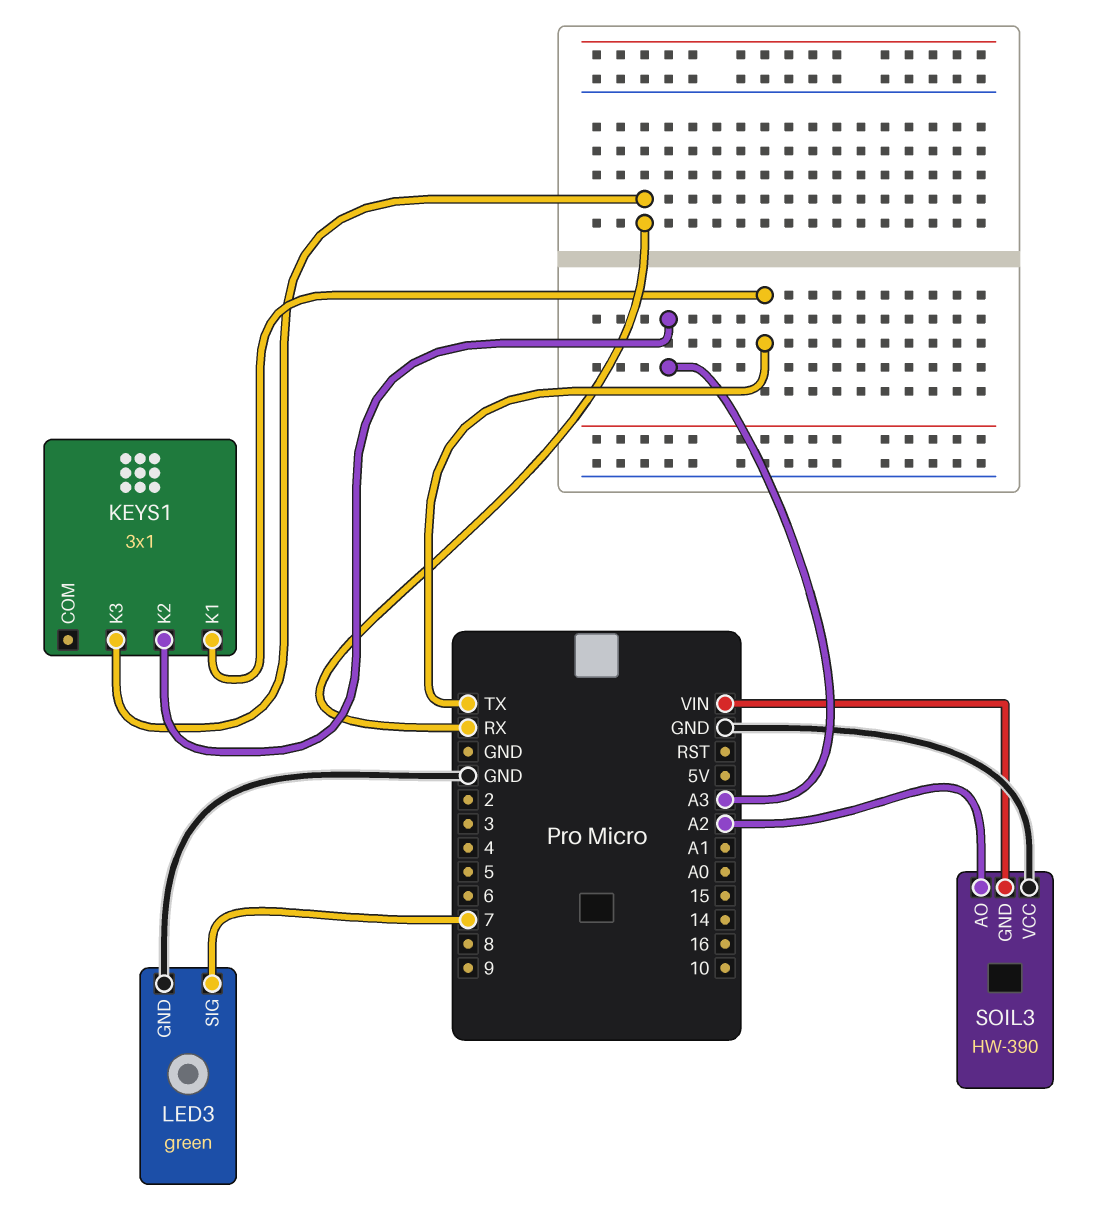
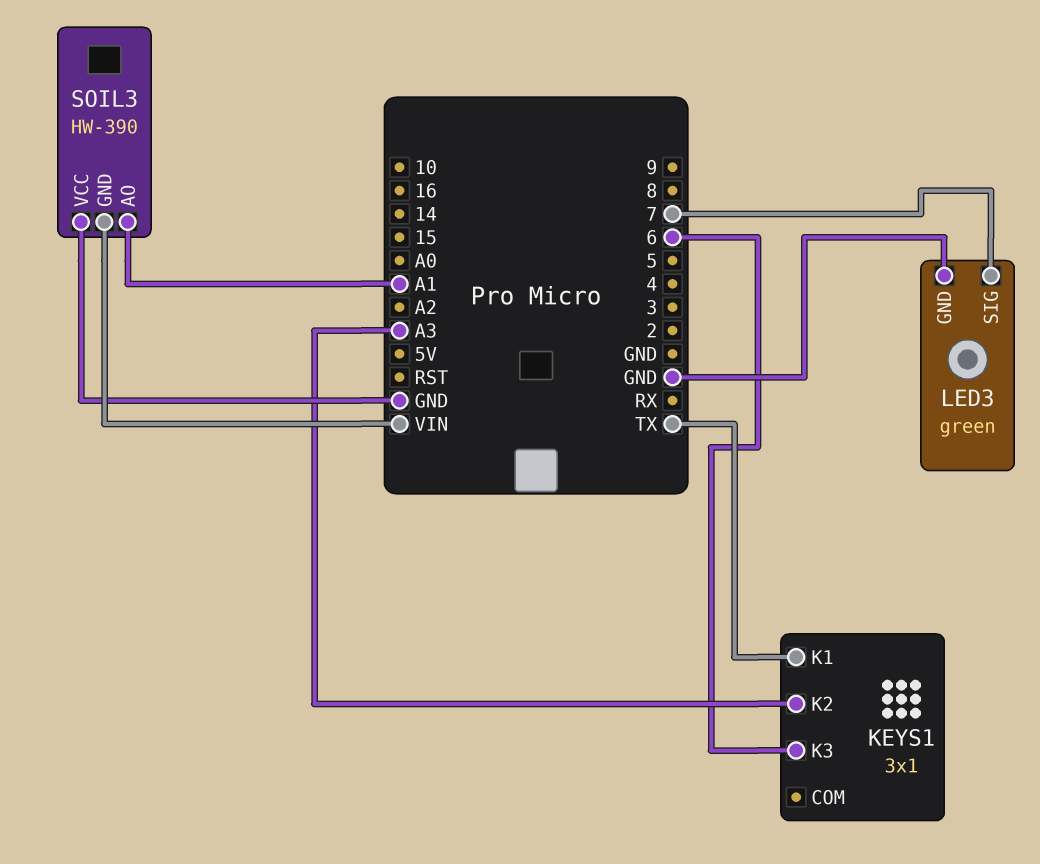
KEYS1 pin K3: RX -> 6
SOIL3 pin AO: A2 -> A1

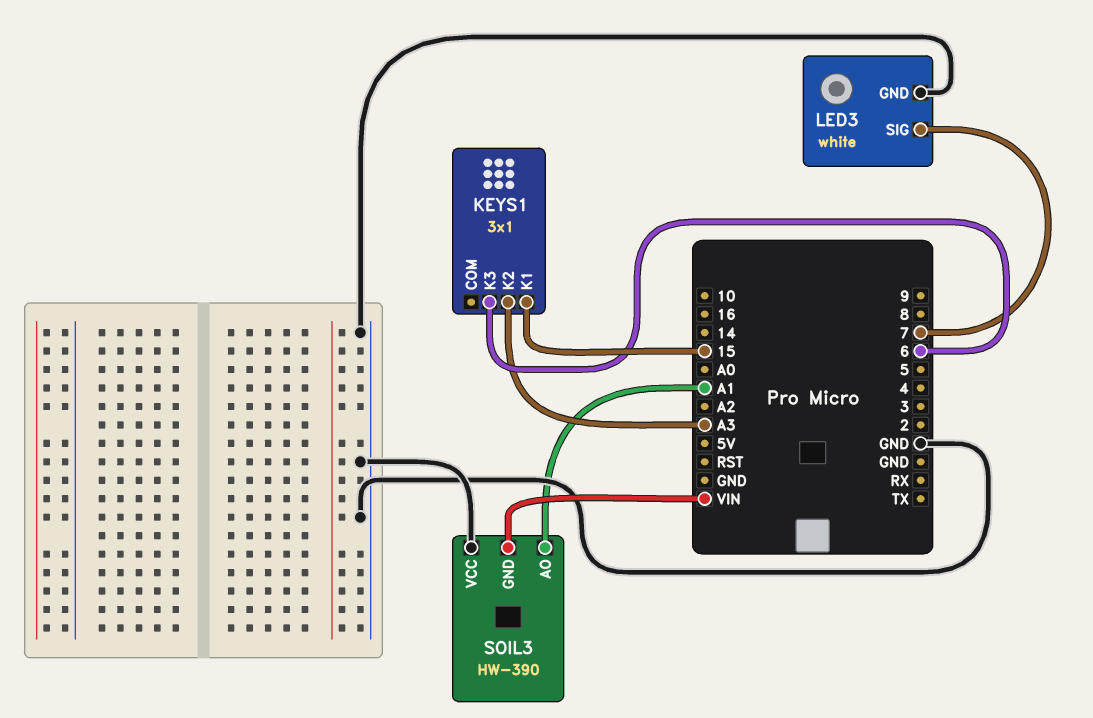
KEYS1 pin K1: TX -> 15
LED3: green -> white

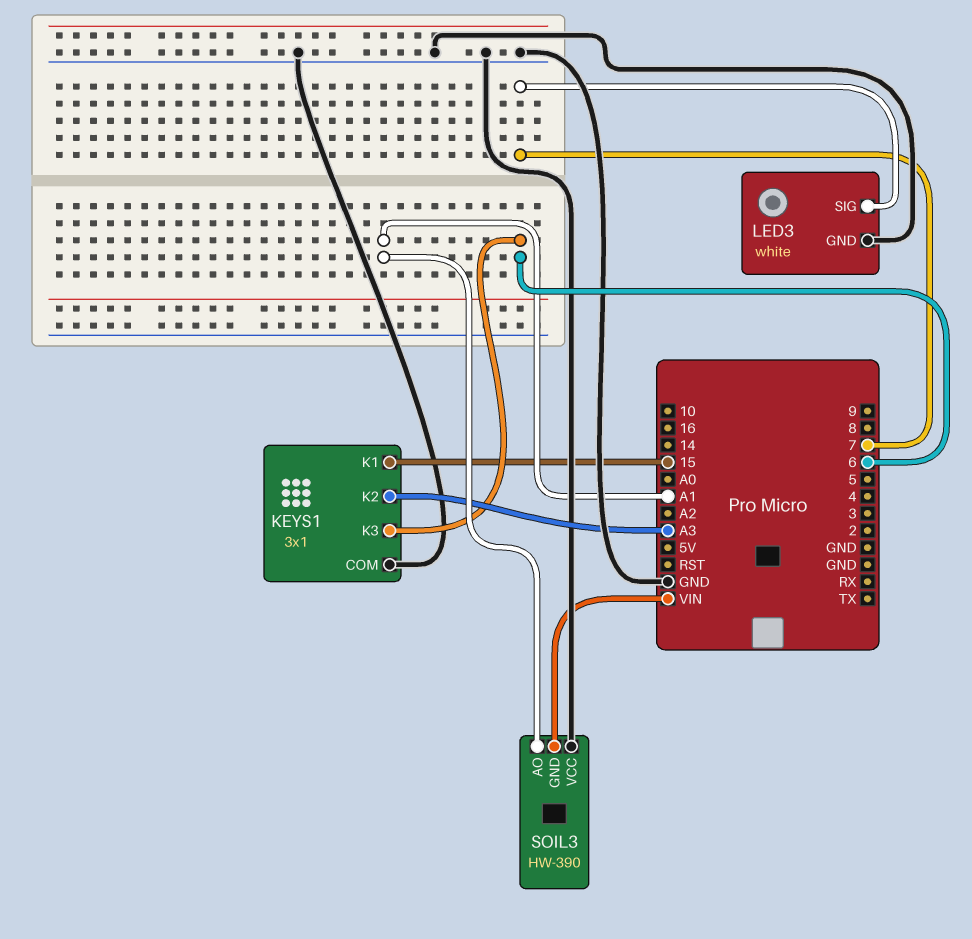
KEYS1 pin COM: none -> GND

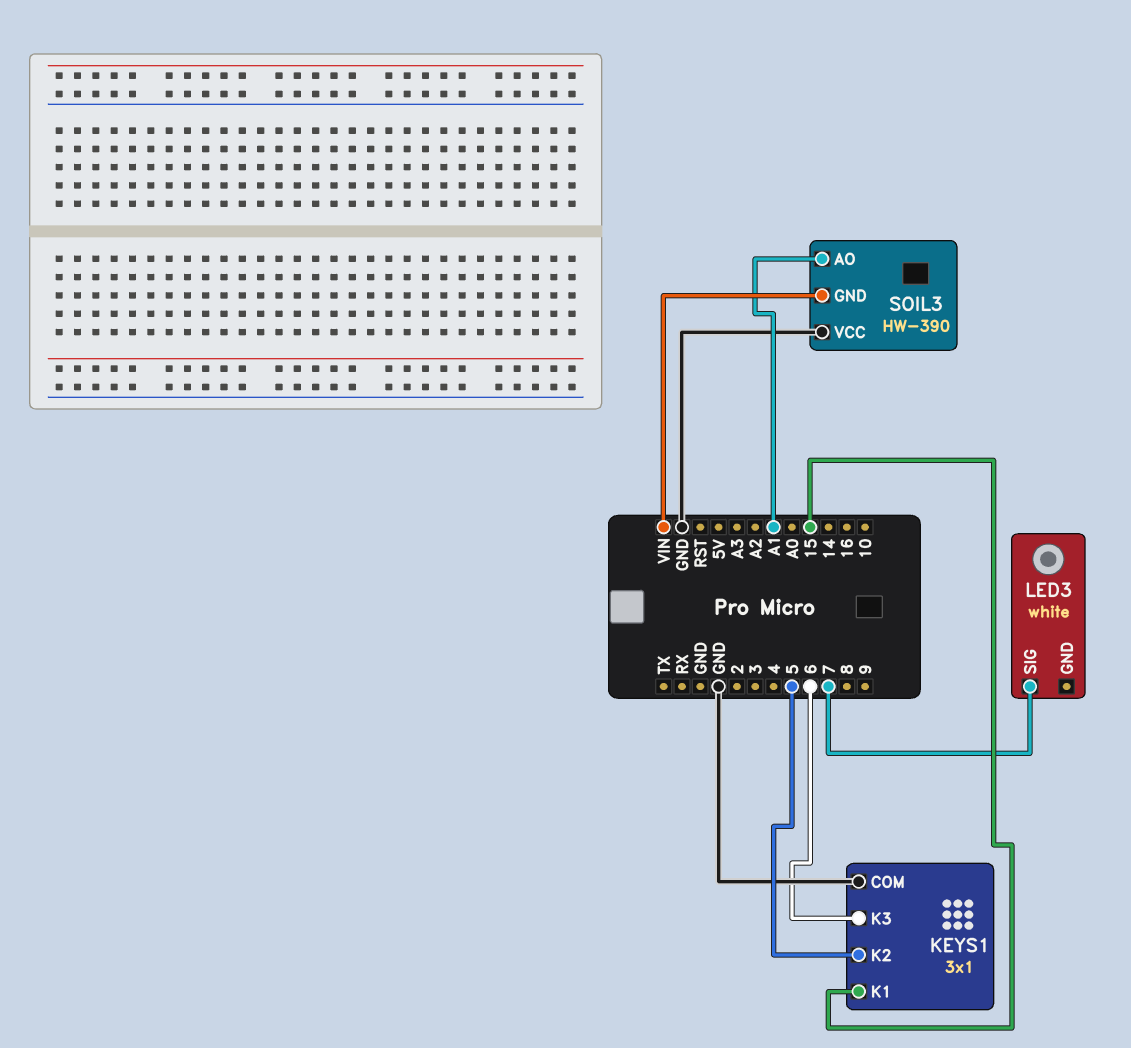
KEYS1 pin K2: A3 -> 5
LED3 pin GND: GND -> none

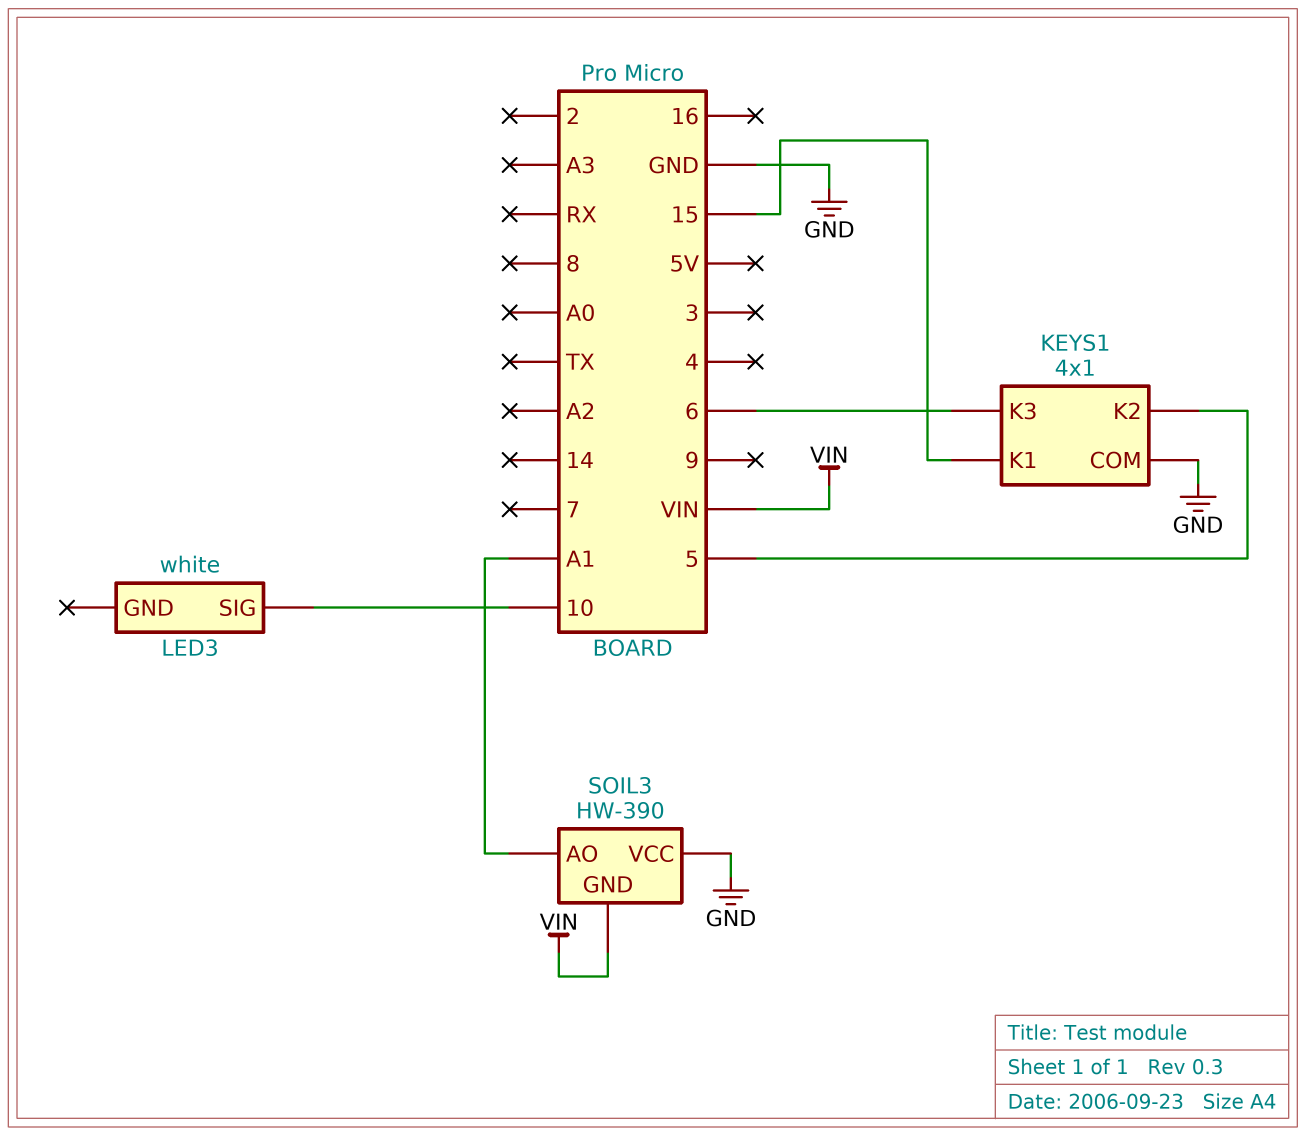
KEYS1: 3x1 -> 4x1
LED3 pin SIG: 7 -> 10

